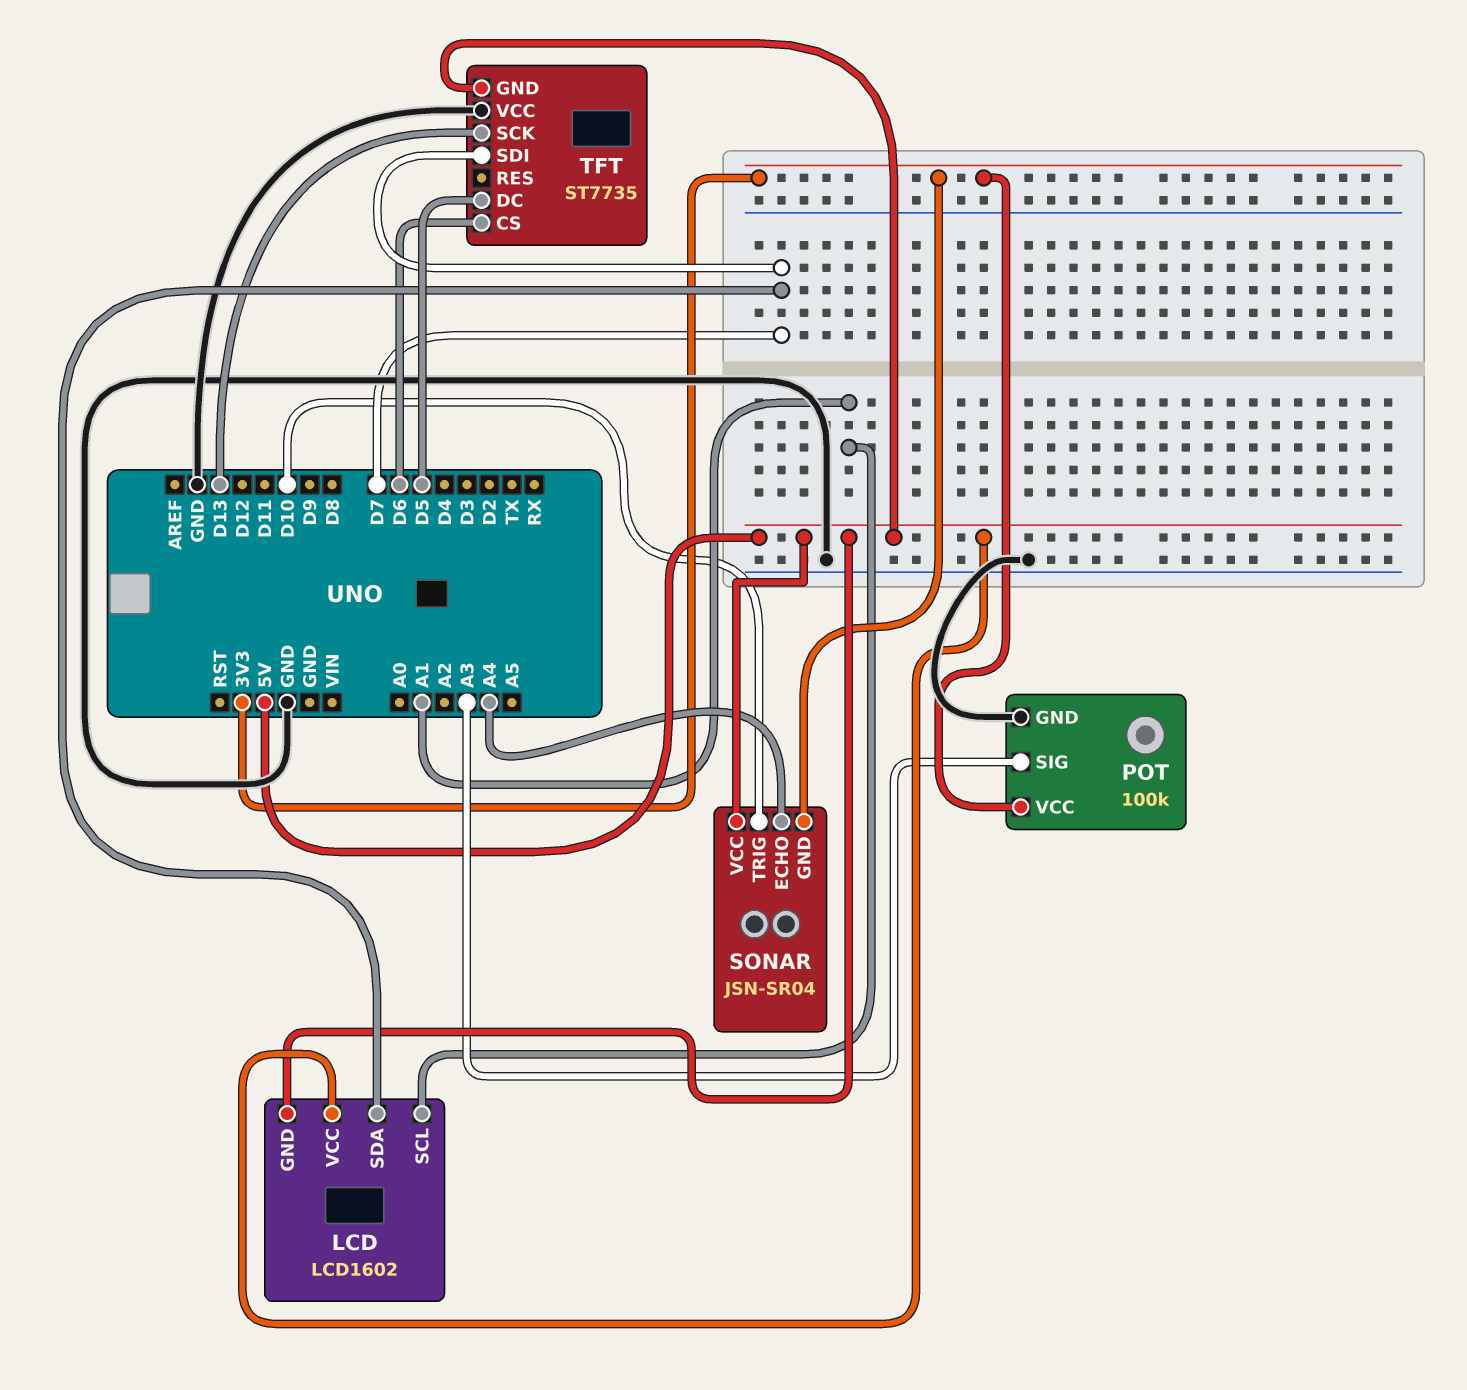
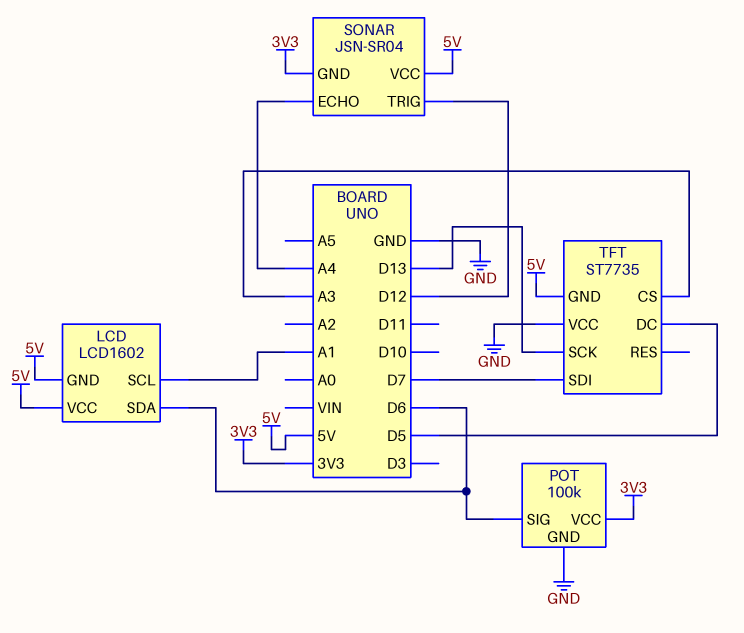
LCD pin SDA: D7 -> D6
POT pin SIG: A3 -> D6
SONAR pin TRIG: D10 -> D12
TFT pin CS: D6 -> A3

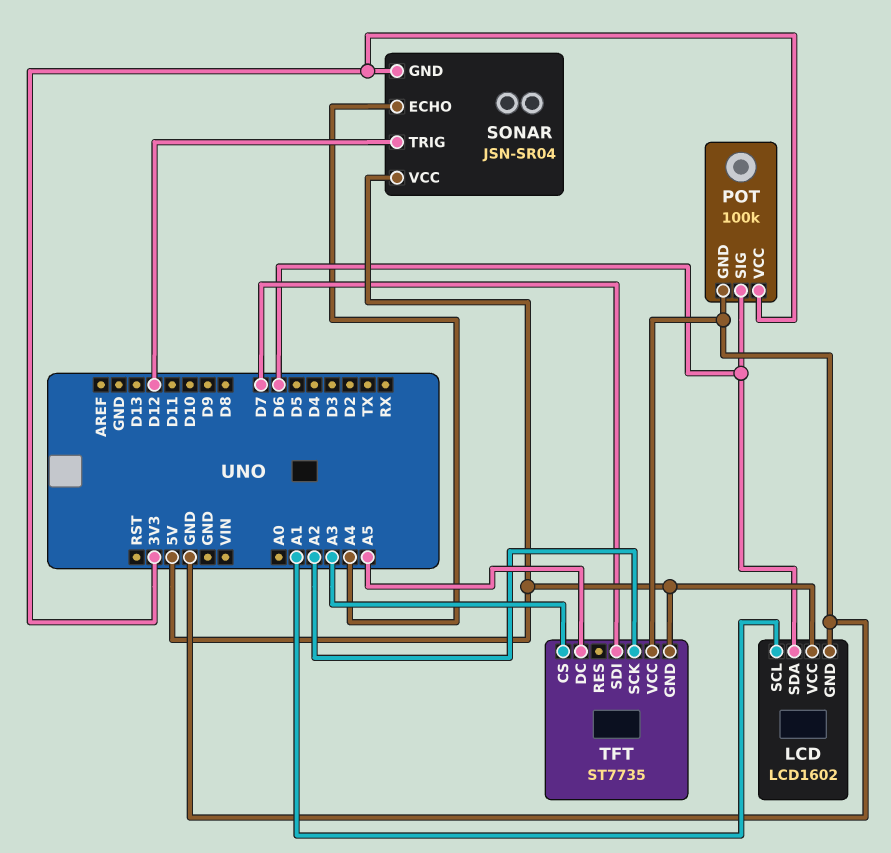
LCD pin GND: 5V -> GND
TFT pin DC: D5 -> A5
TFT pin SCK: D13 -> A2

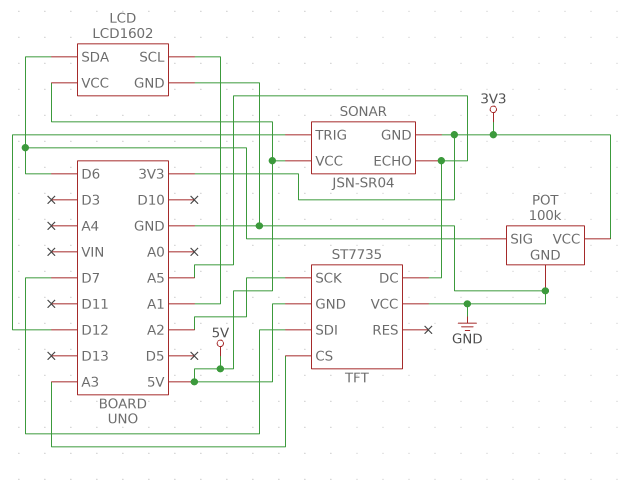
SONAR pin ECHO: A4 -> A5

